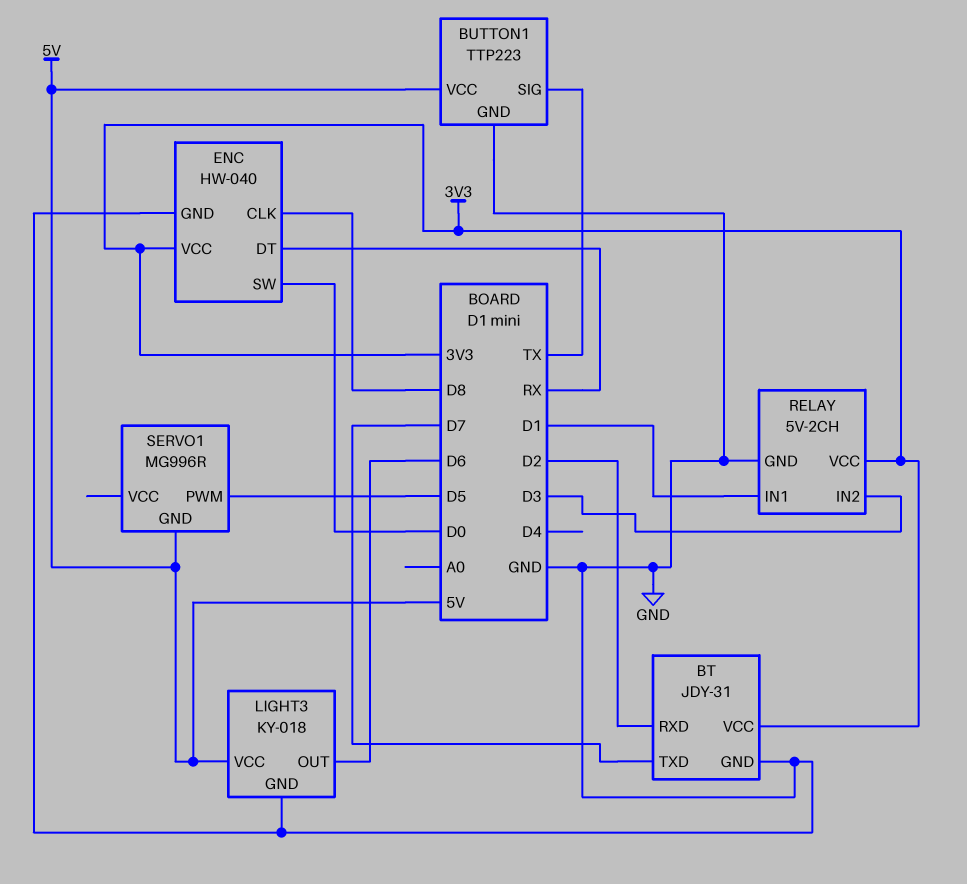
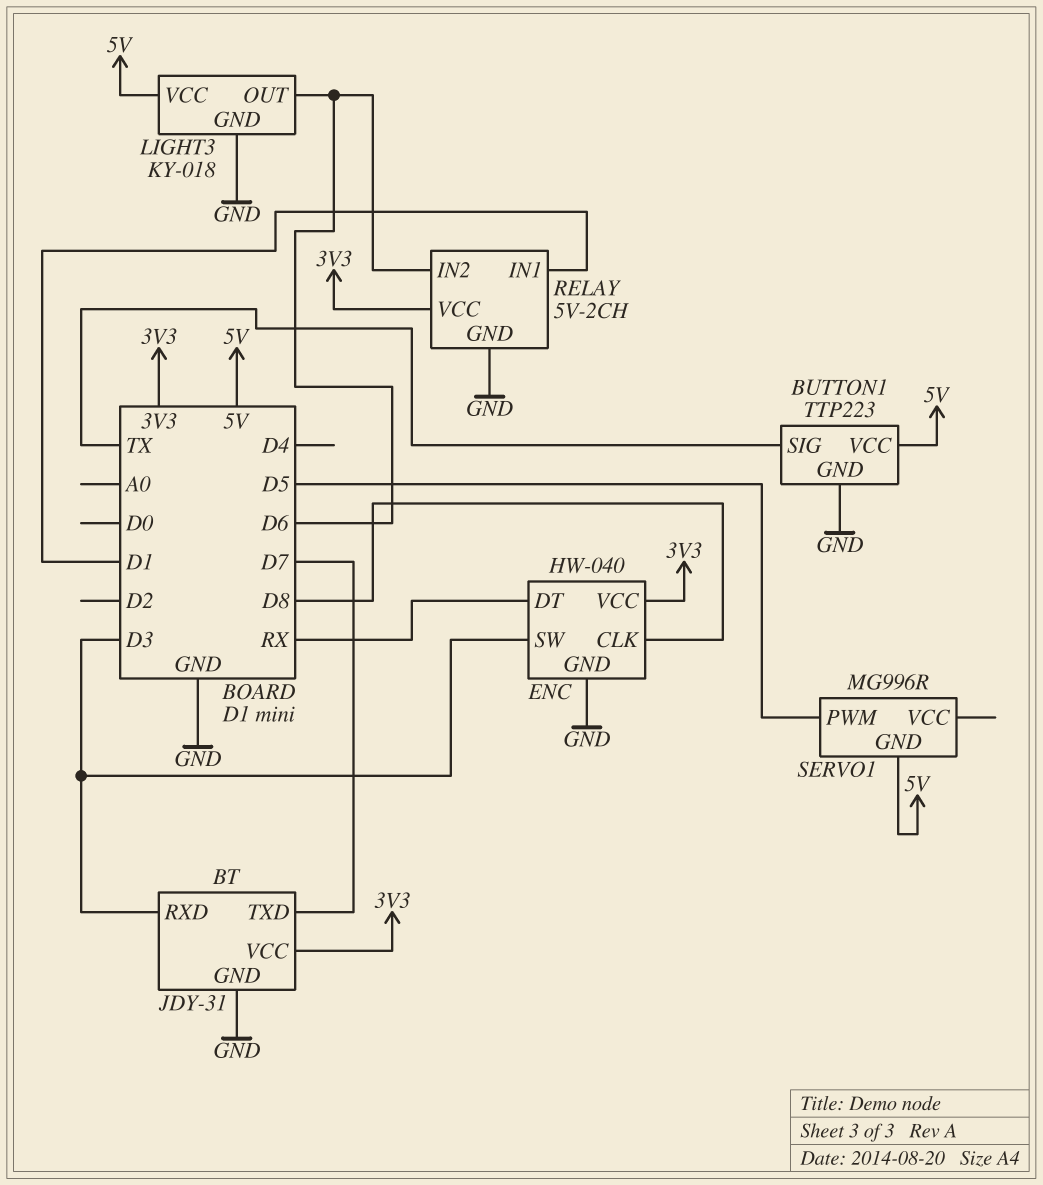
BT pin RXD: D2 -> D3
ENC pin SW: D0 -> D3
RELAY pin IN2: D3 -> D6

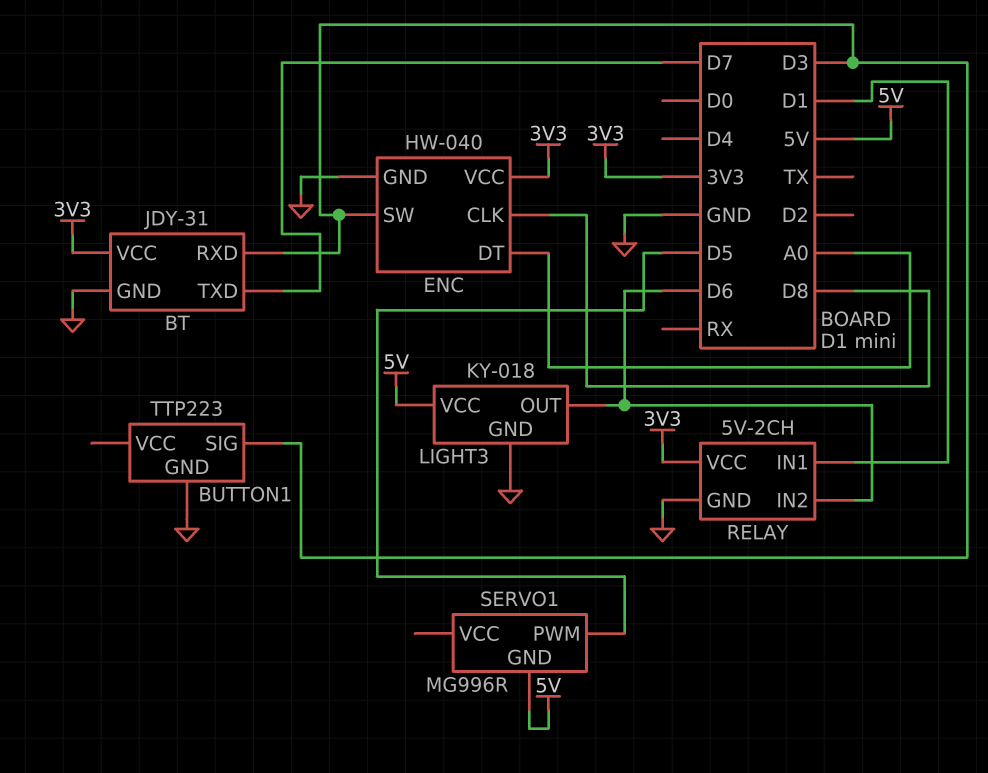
BUTTON1 pin SIG: TX -> D3
BUTTON1 pin VCC: 5V -> none
ENC pin DT: RX -> A0

